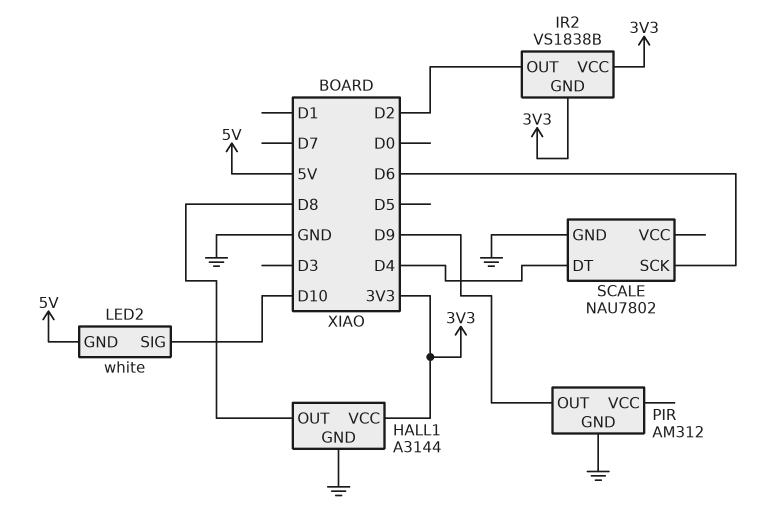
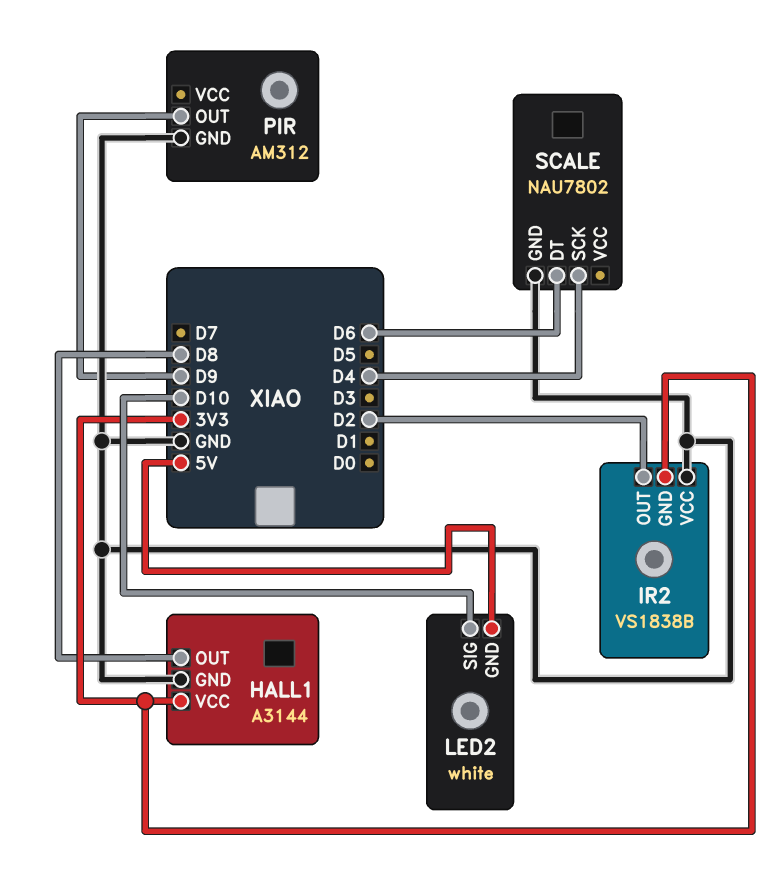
IR2 pin VCC: 3V3 -> GND
SCALE pin DT: D4 -> D6
SCALE pin SCK: D6 -> D4

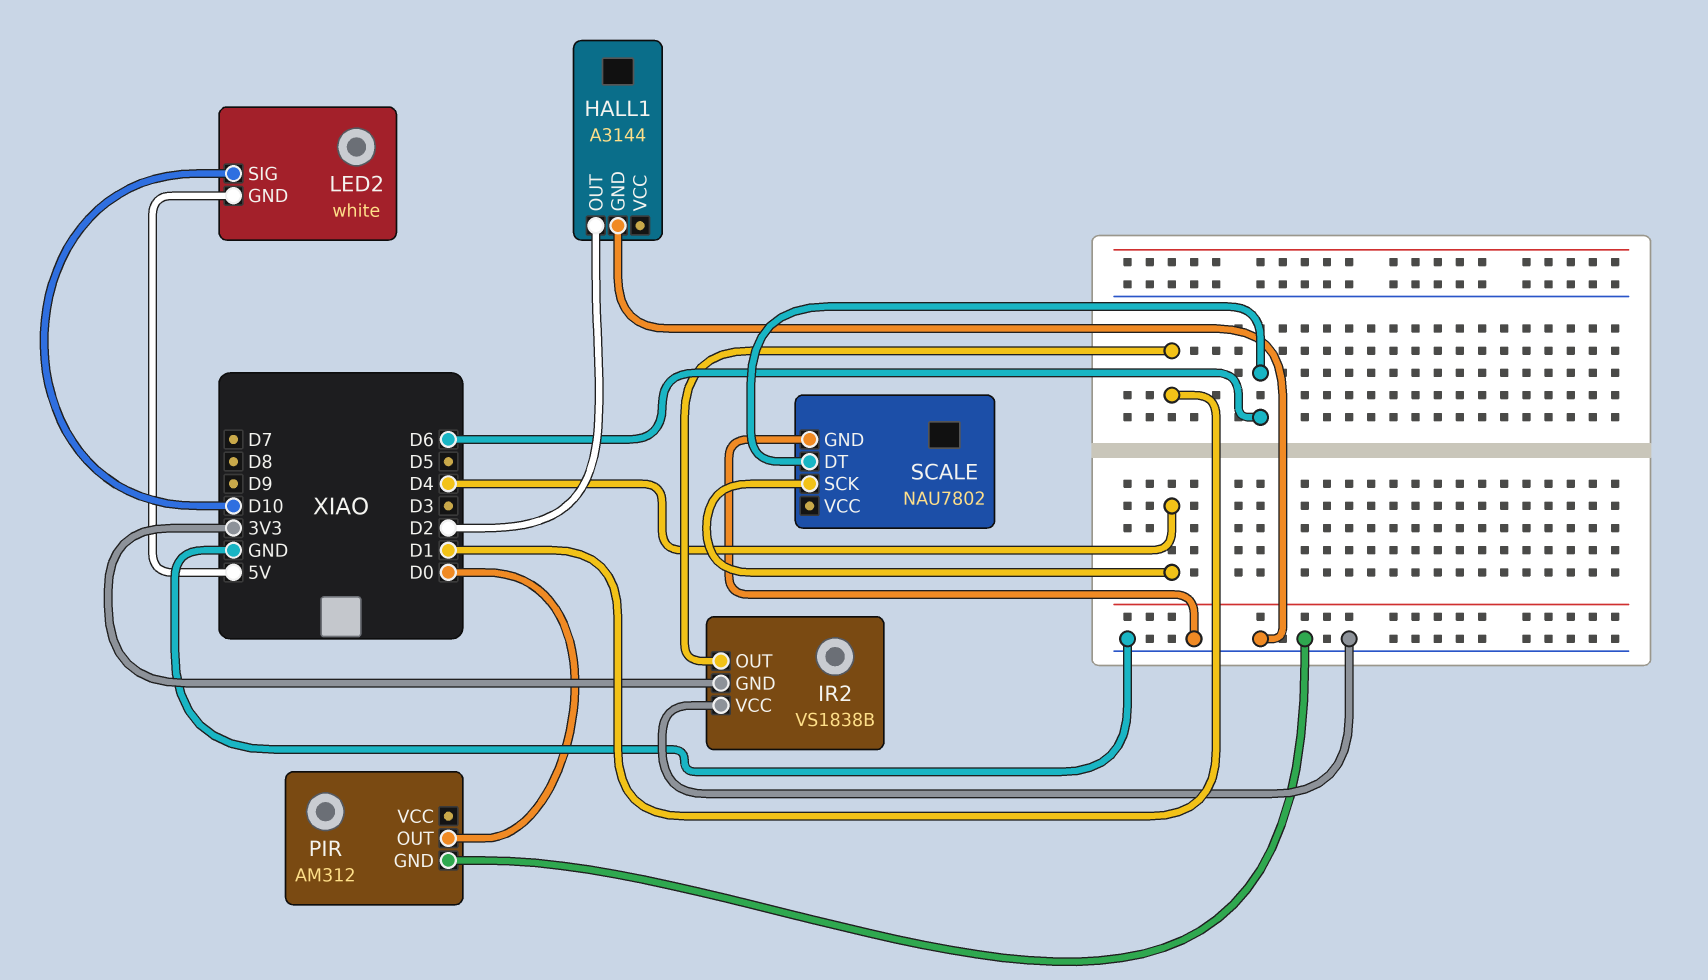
HALL1 pin OUT: D8 -> D2
HALL1 pin VCC: 3V3 -> none
IR2 pin OUT: D2 -> D1
PIR pin OUT: D9 -> D0

